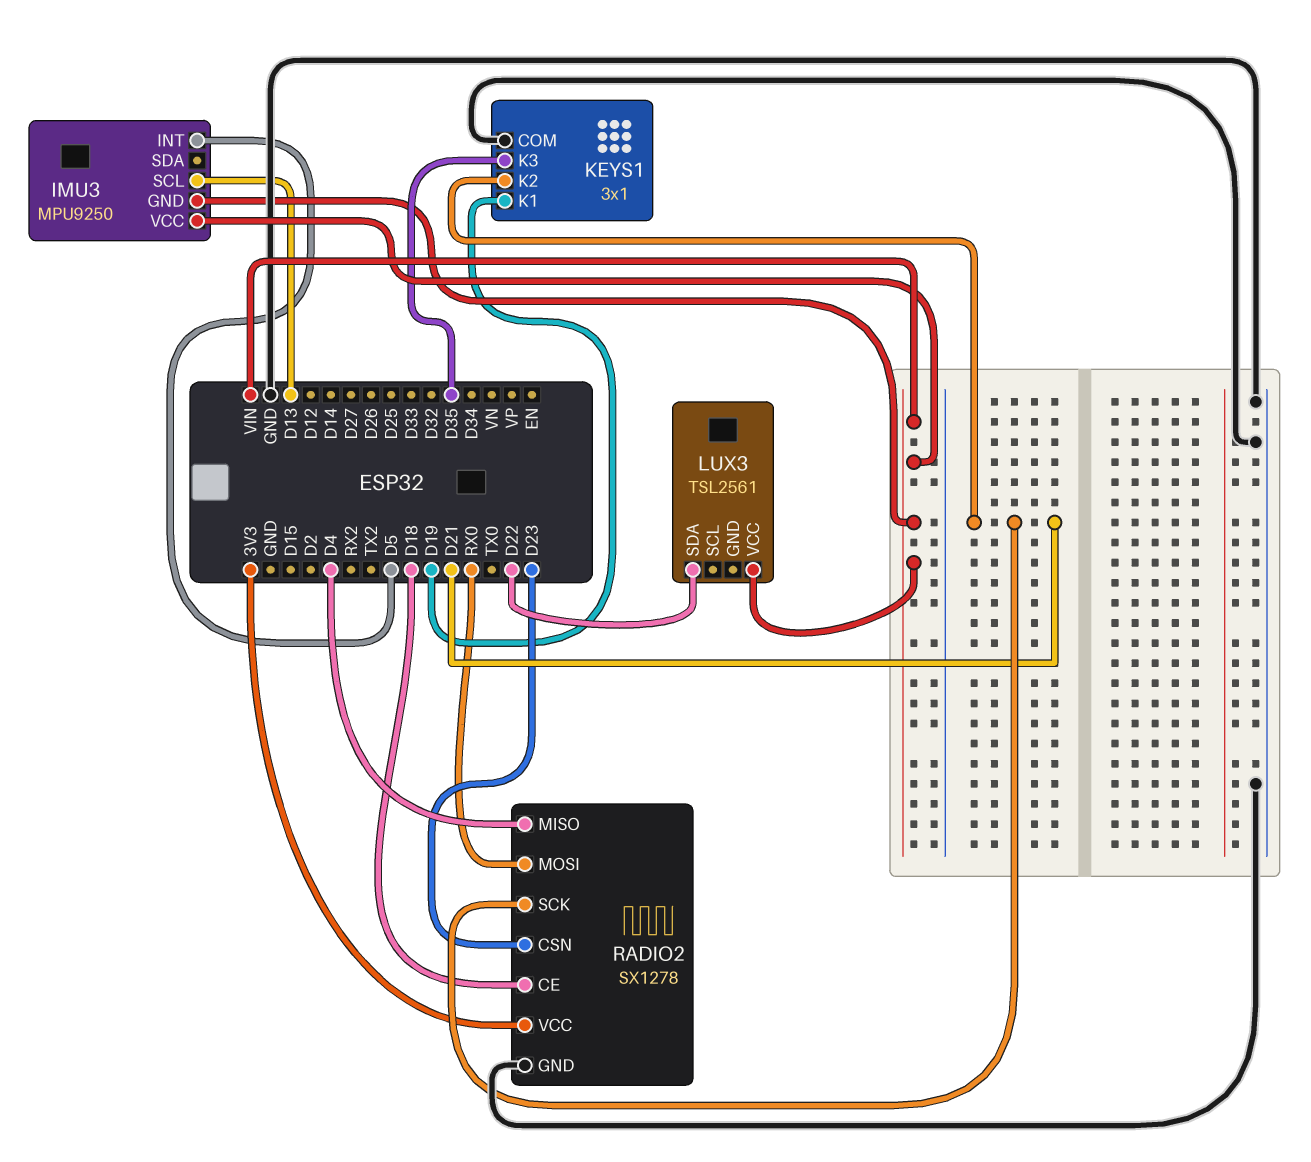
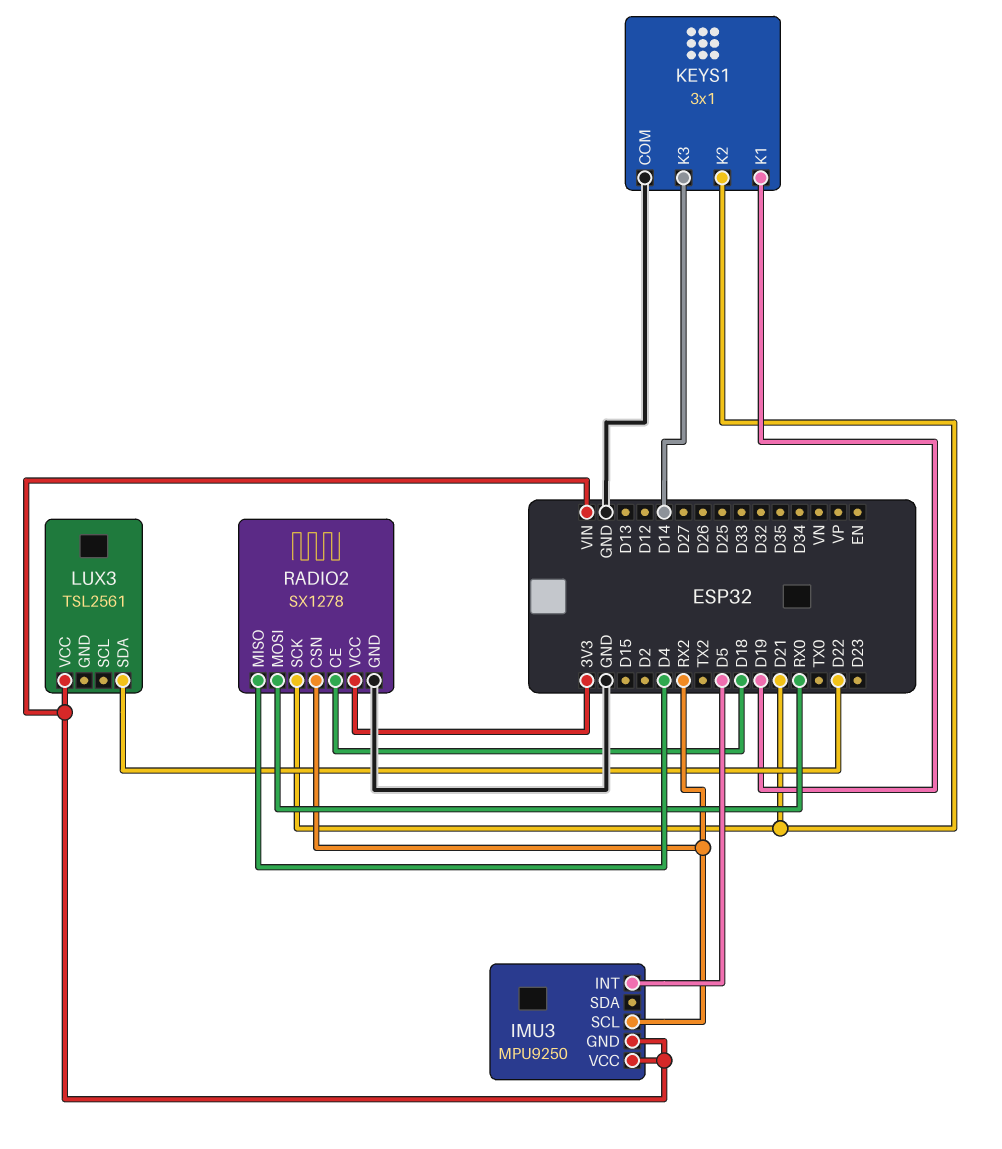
IMU3 pin SCL: D13 -> RX2
KEYS1 pin K3: D35 -> D14
RADIO2 pin CSN: D23 -> RX2

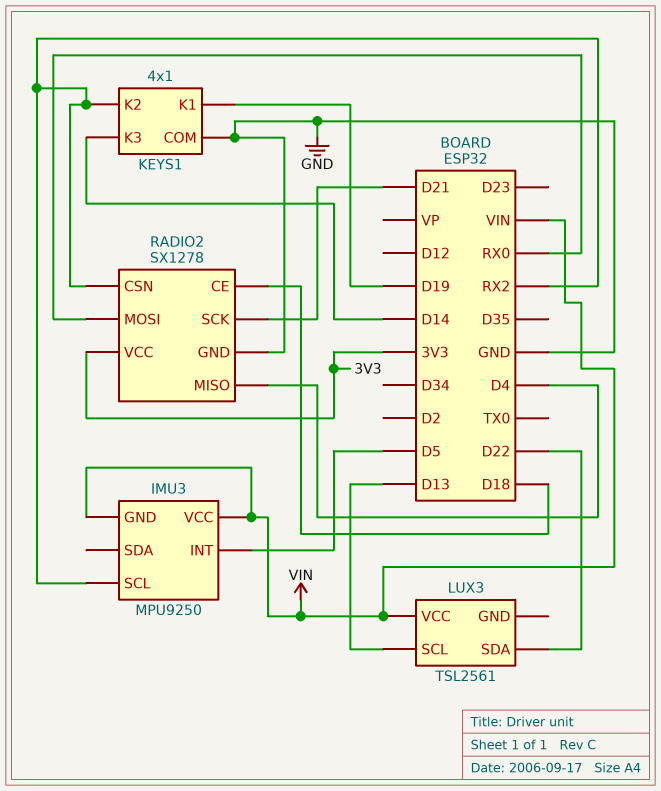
KEYS1: 3x1 -> 4x1
KEYS1 pin K2: D21 -> RX2
LUX3 pin SCL: none -> D13

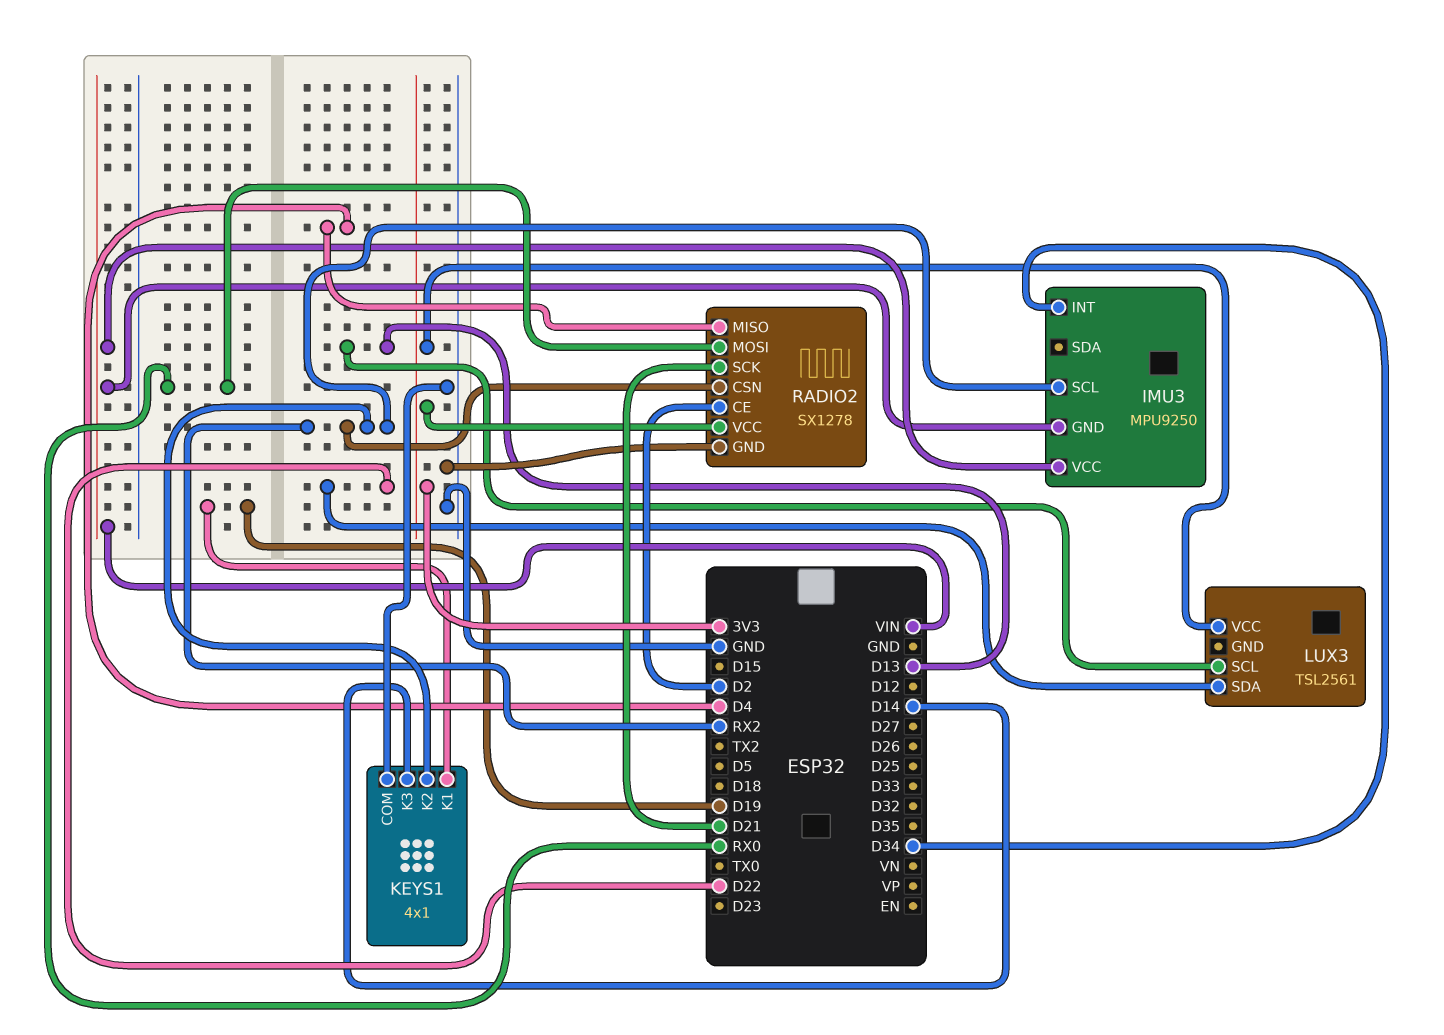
IMU3 pin INT: D5 -> D34
LUX3 pin VCC: VIN -> 3V3
RADIO2 pin CE: D18 -> D2

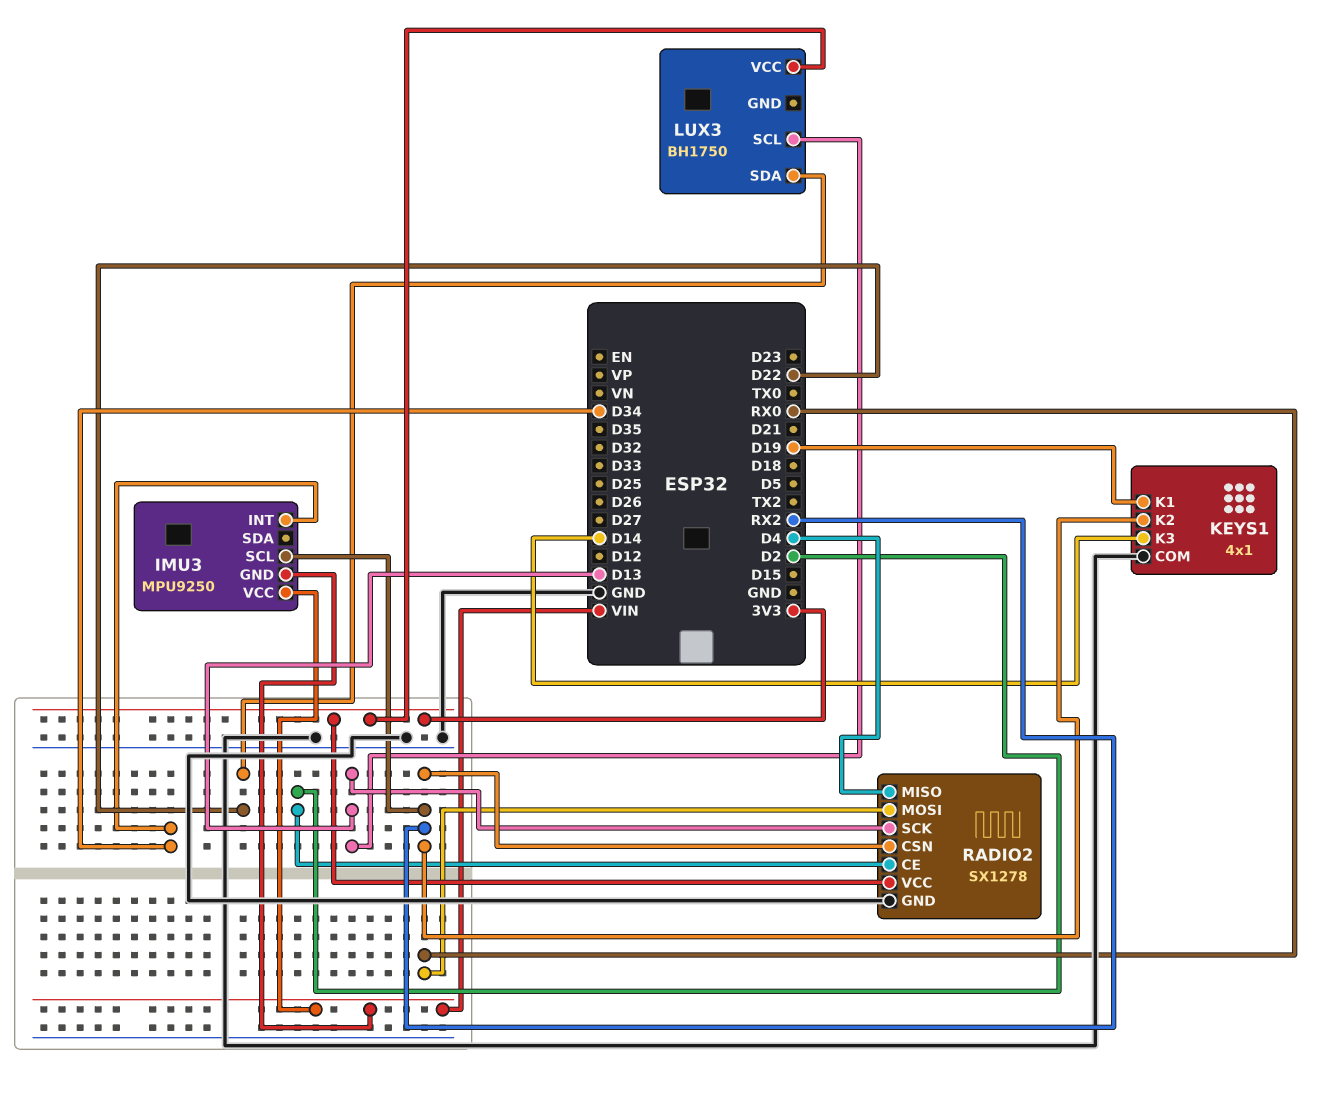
LUX3: TSL2561 -> BH1750
RADIO2 pin SCK: D21 -> D13

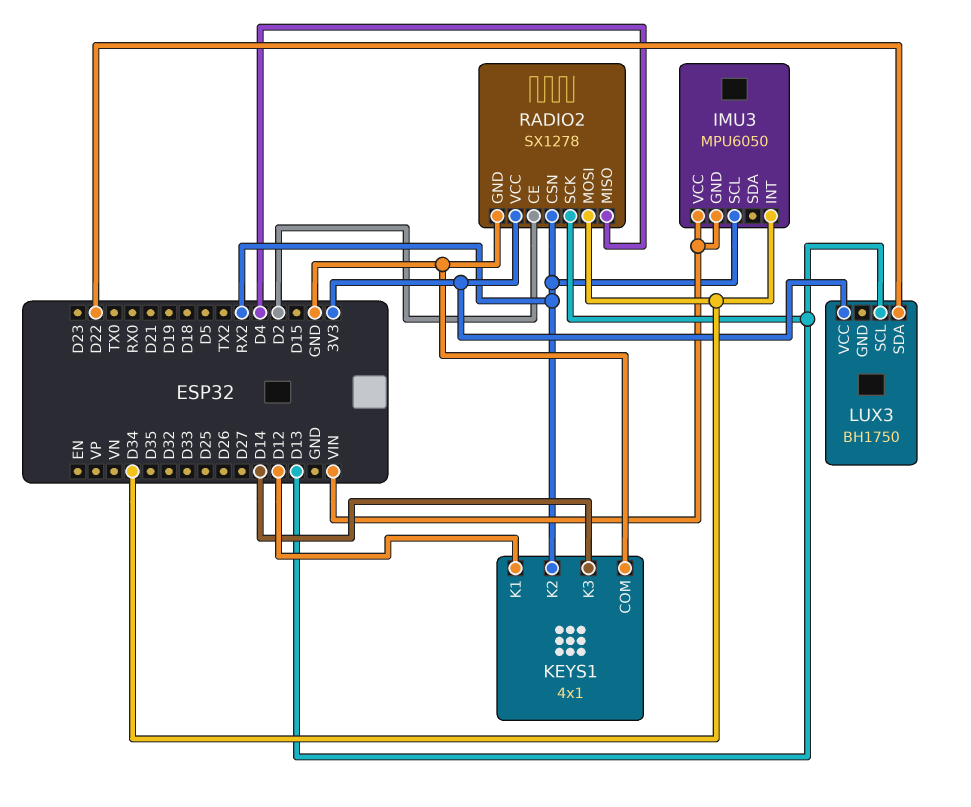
IMU3: MPU9250 -> MPU6050
KEYS1 pin K1: D19 -> D12
RADIO2 pin MOSI: RX0 -> D34

